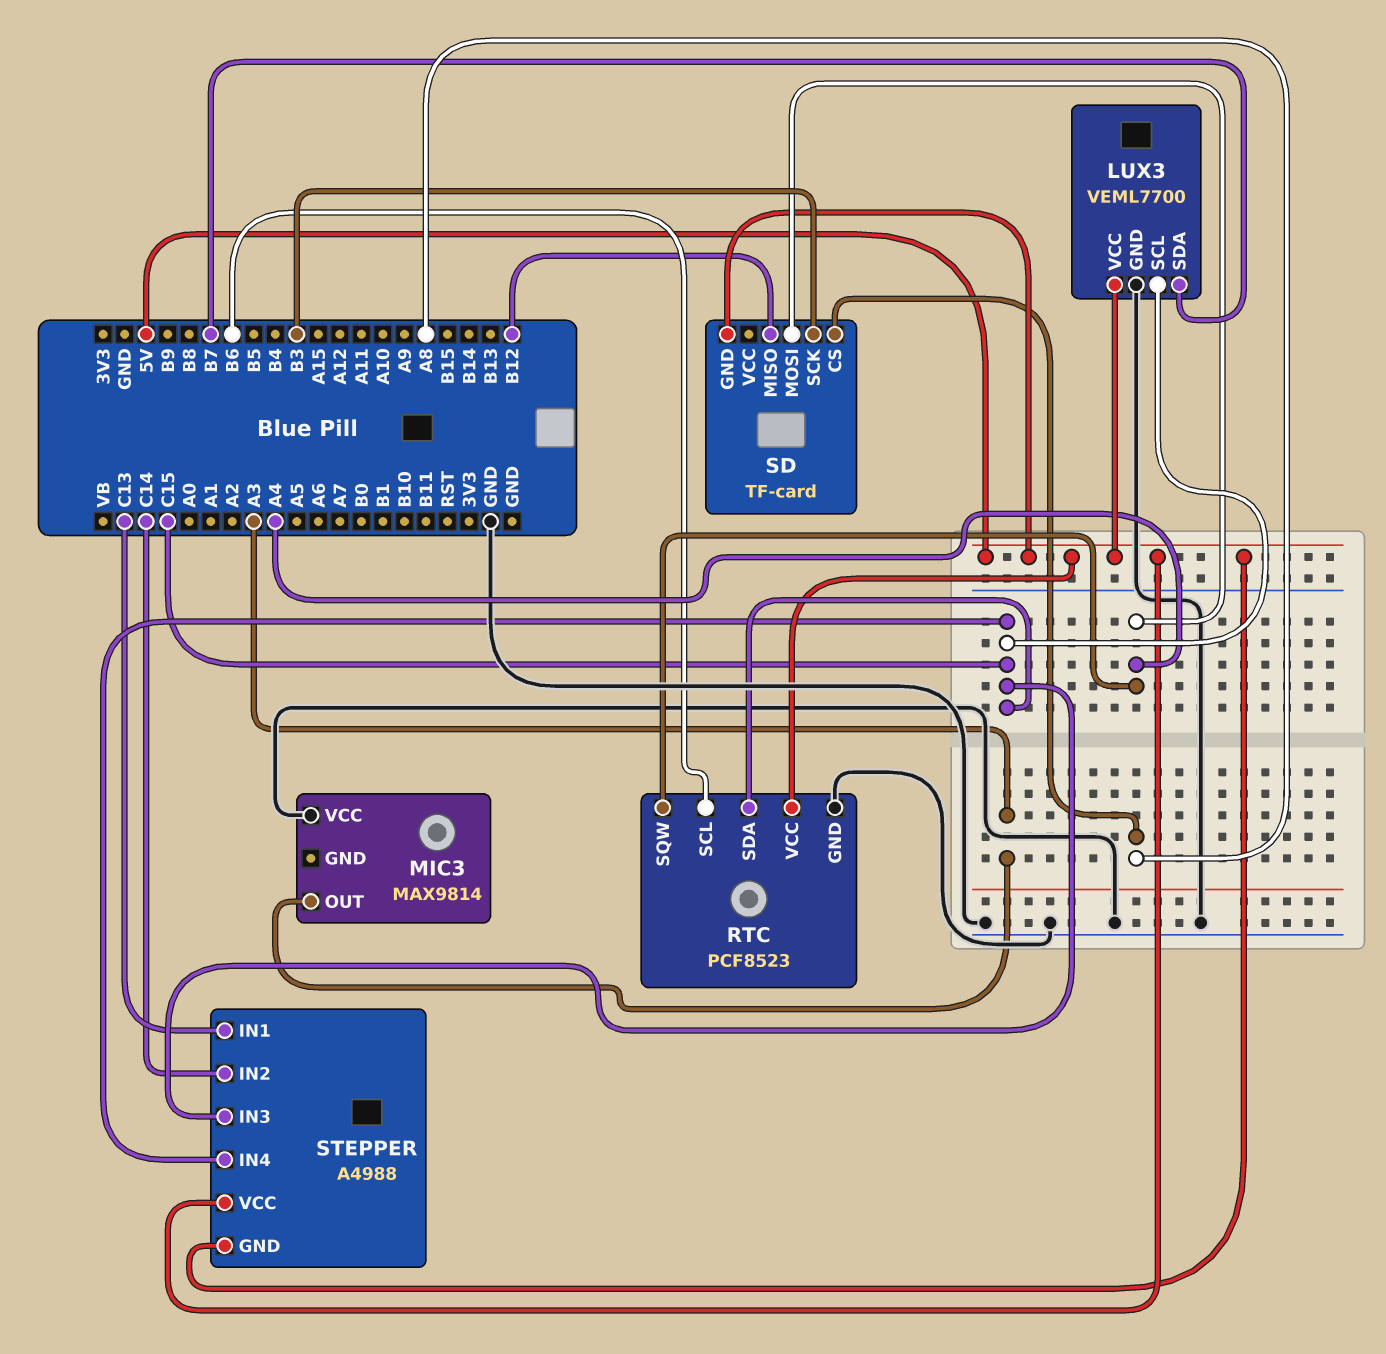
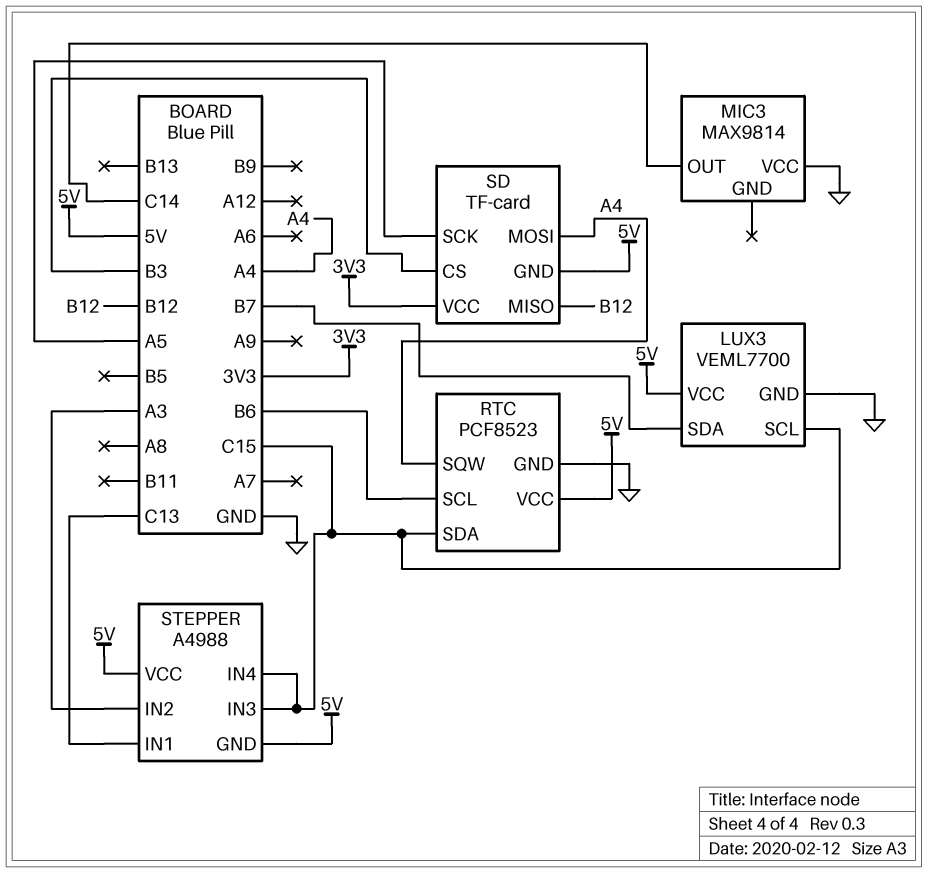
MIC3 pin OUT: A3 -> C14
SD pin CS: A8 -> B3
SD pin SCK: B3 -> A5
SD pin VCC: none -> 3V3
STEPPER pin IN2: C14 -> A3

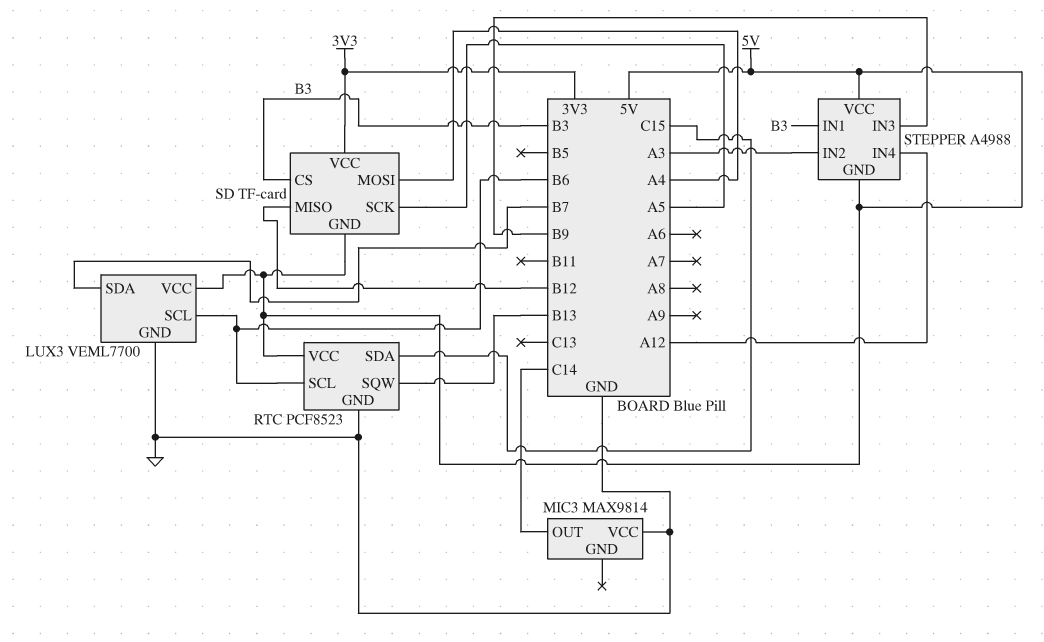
LUX3 pin SCL: C15 -> B6
RTC pin SQW: A4 -> B13
STEPPER pin IN1: C13 -> B3
STEPPER pin IN3: C15 -> B9
STEPPER pin IN4: C15 -> A12

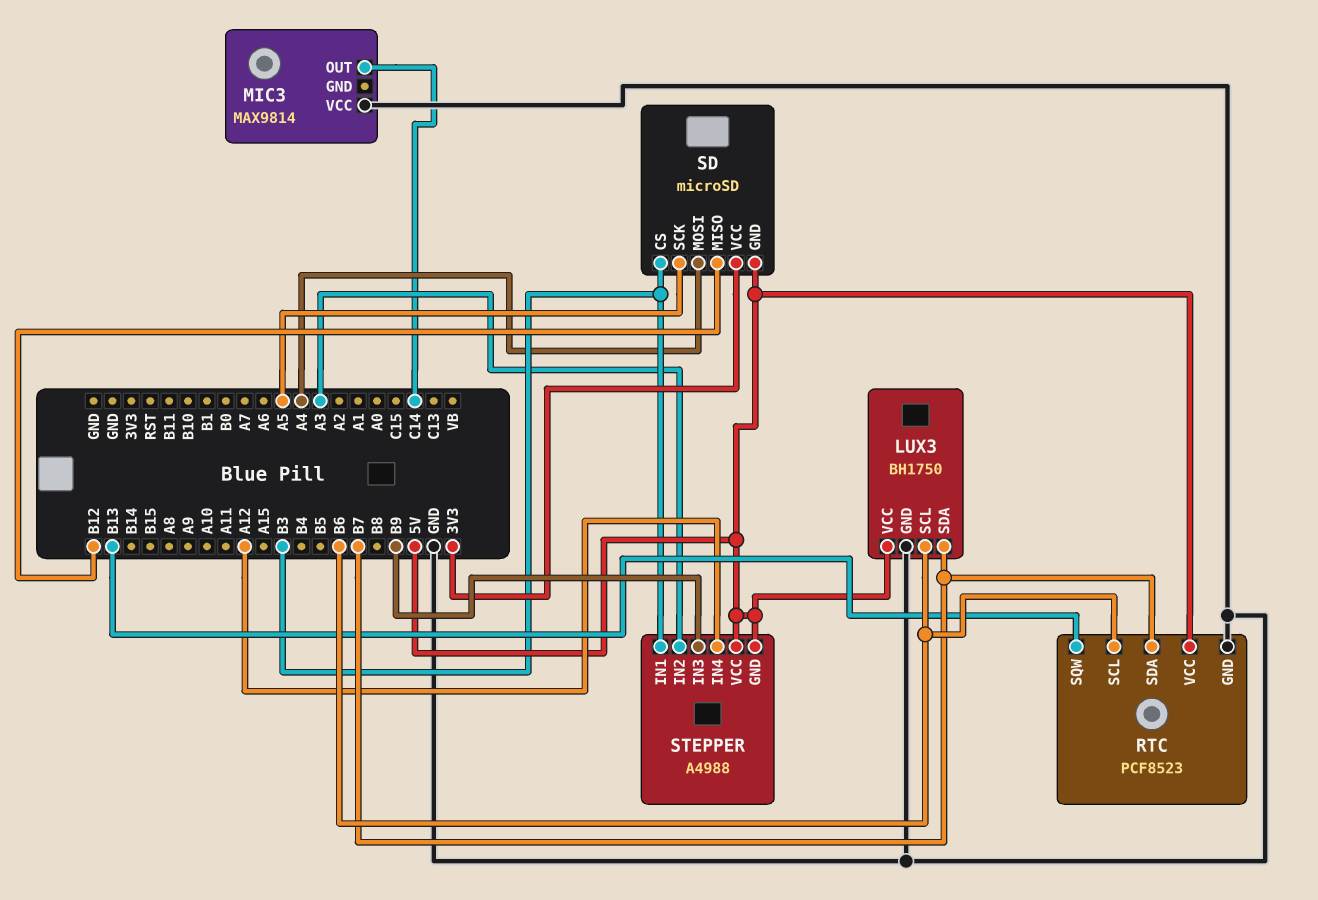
LUX3: VEML7700 -> BH1750
RTC pin SDA: C15 -> B7
SD: TF-card -> microSD

